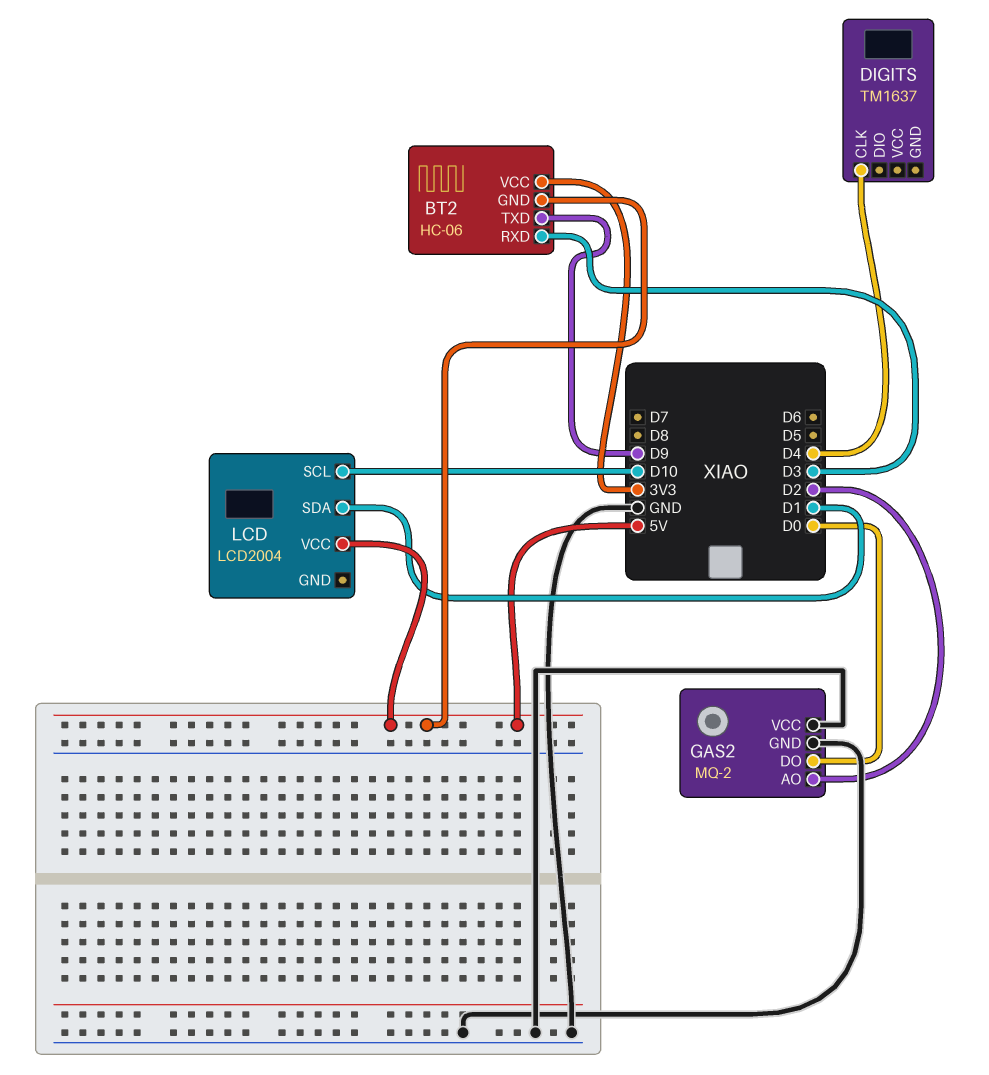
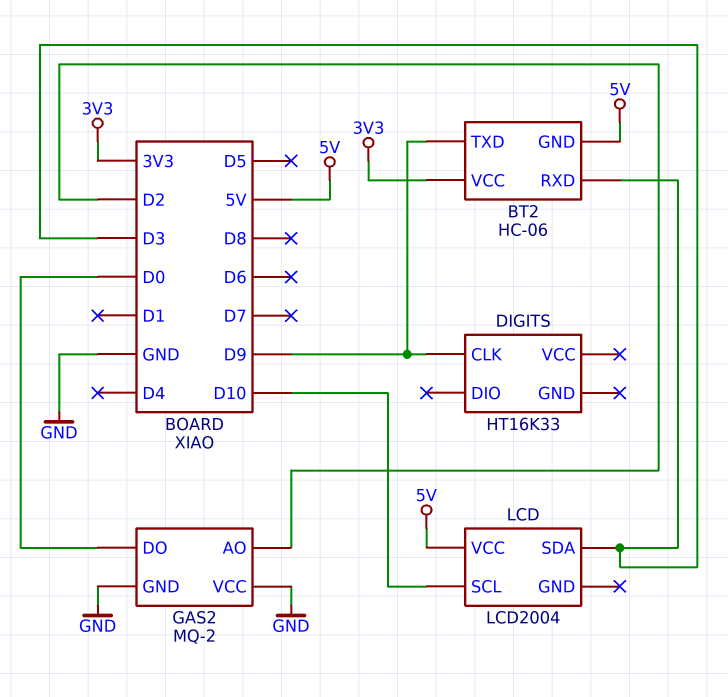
DIGITS: TM1637 -> HT16K33
DIGITS pin CLK: D4 -> D9
LCD pin SDA: D1 -> D3

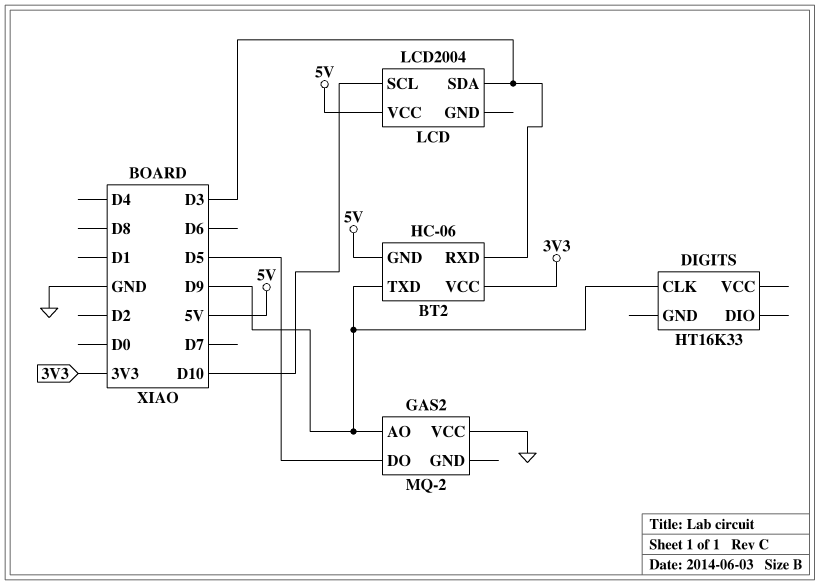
GAS2 pin AO: D2 -> D9
GAS2 pin DO: D0 -> D5
GAS2 pin GND: GND -> none

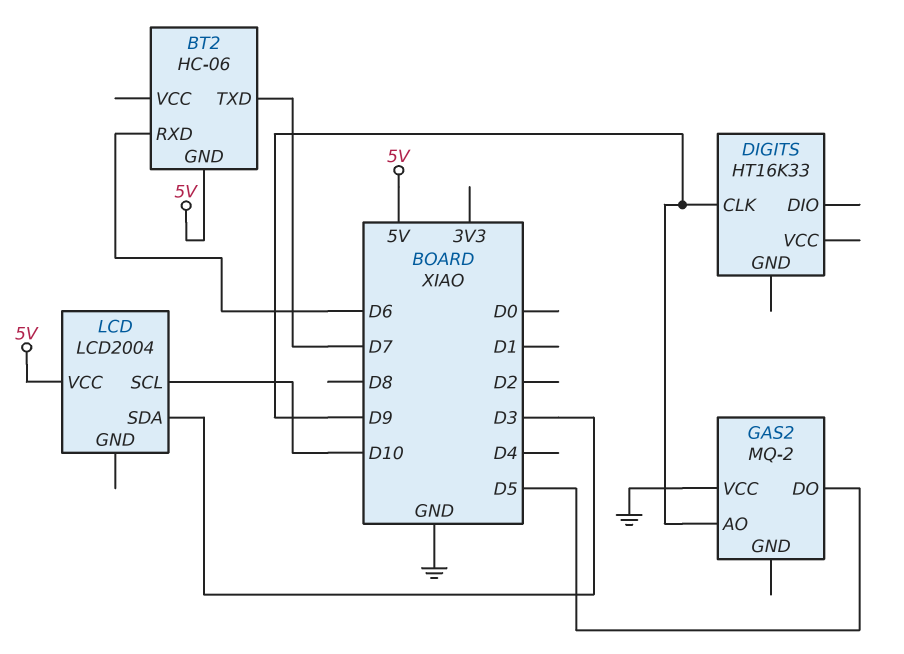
BT2 pin RXD: D3 -> D6
BT2 pin TXD: D9 -> D7
BT2 pin VCC: 3V3 -> none

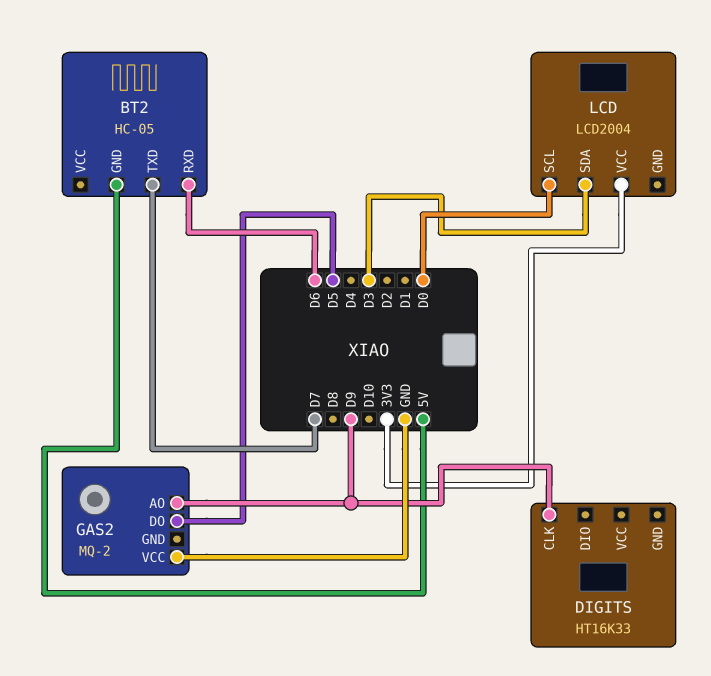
BT2: HC-06 -> HC-05
LCD pin SCL: D10 -> D0
LCD pin VCC: 5V -> 3V3

